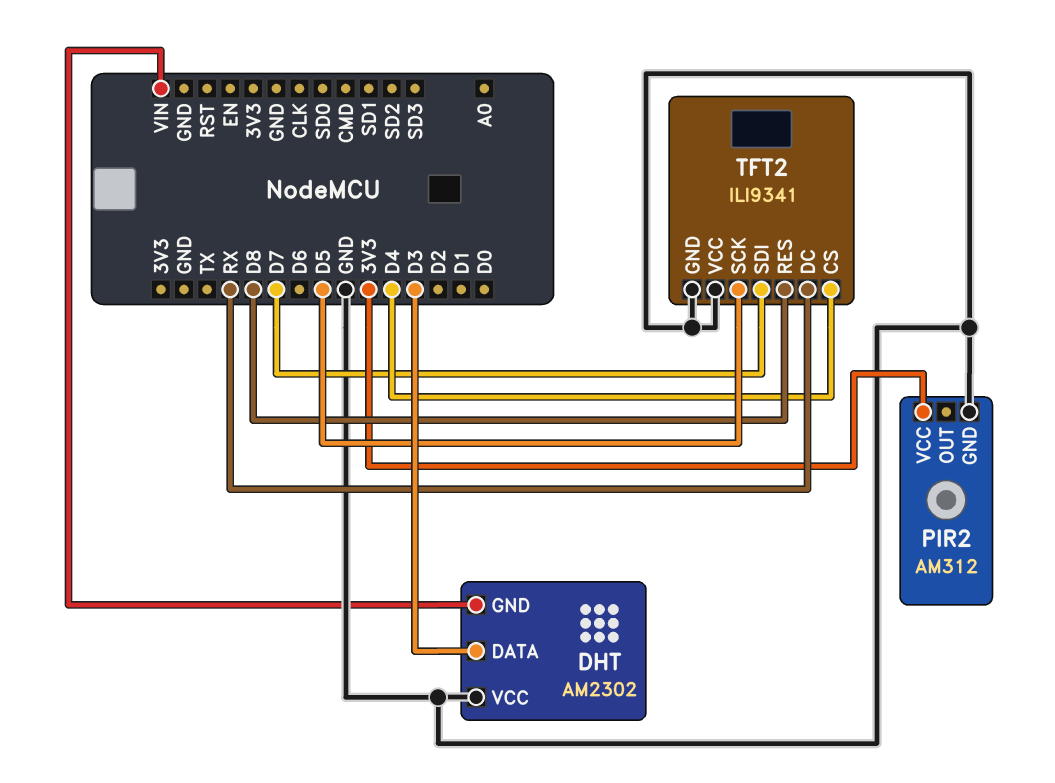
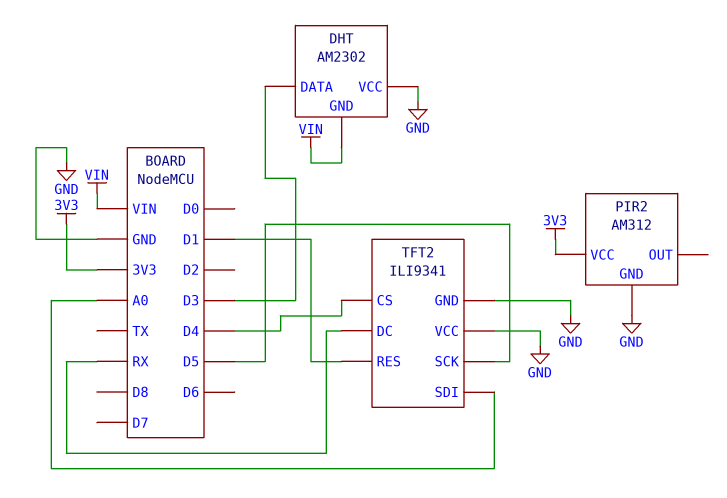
TFT2 pin RES: D8 -> D1
TFT2 pin SDI: D7 -> A0

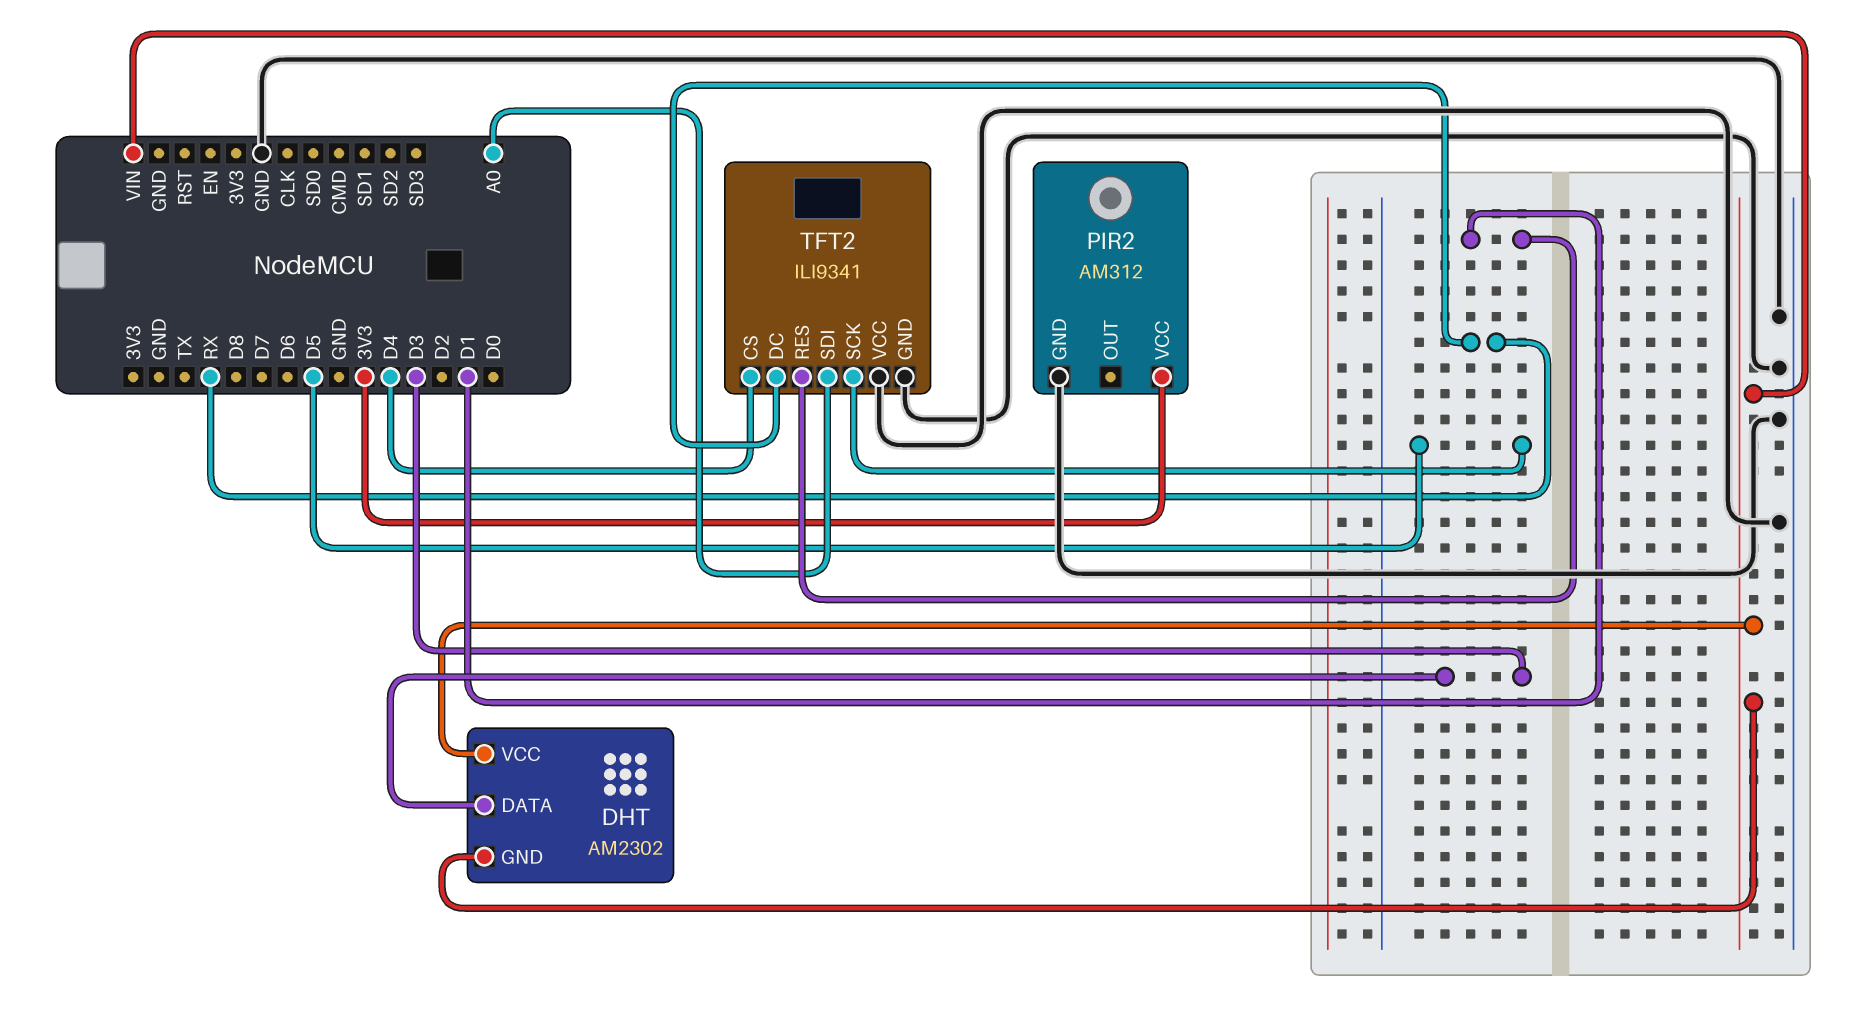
DHT pin VCC: GND -> VIN

